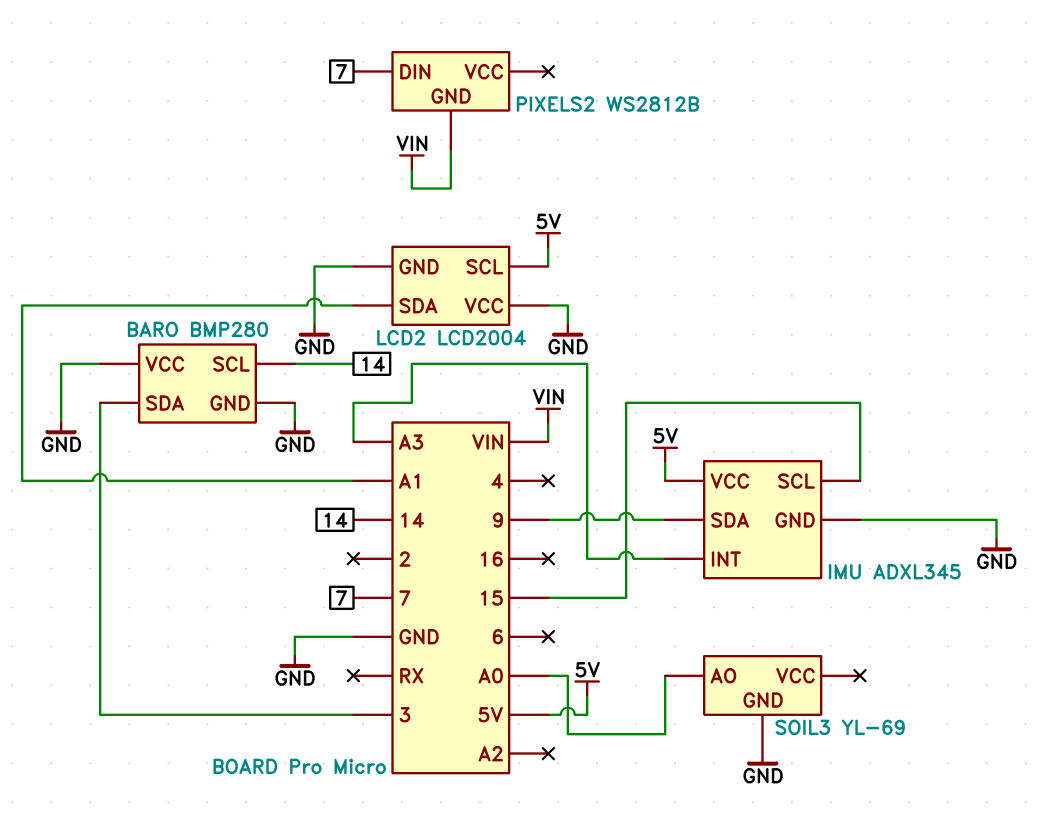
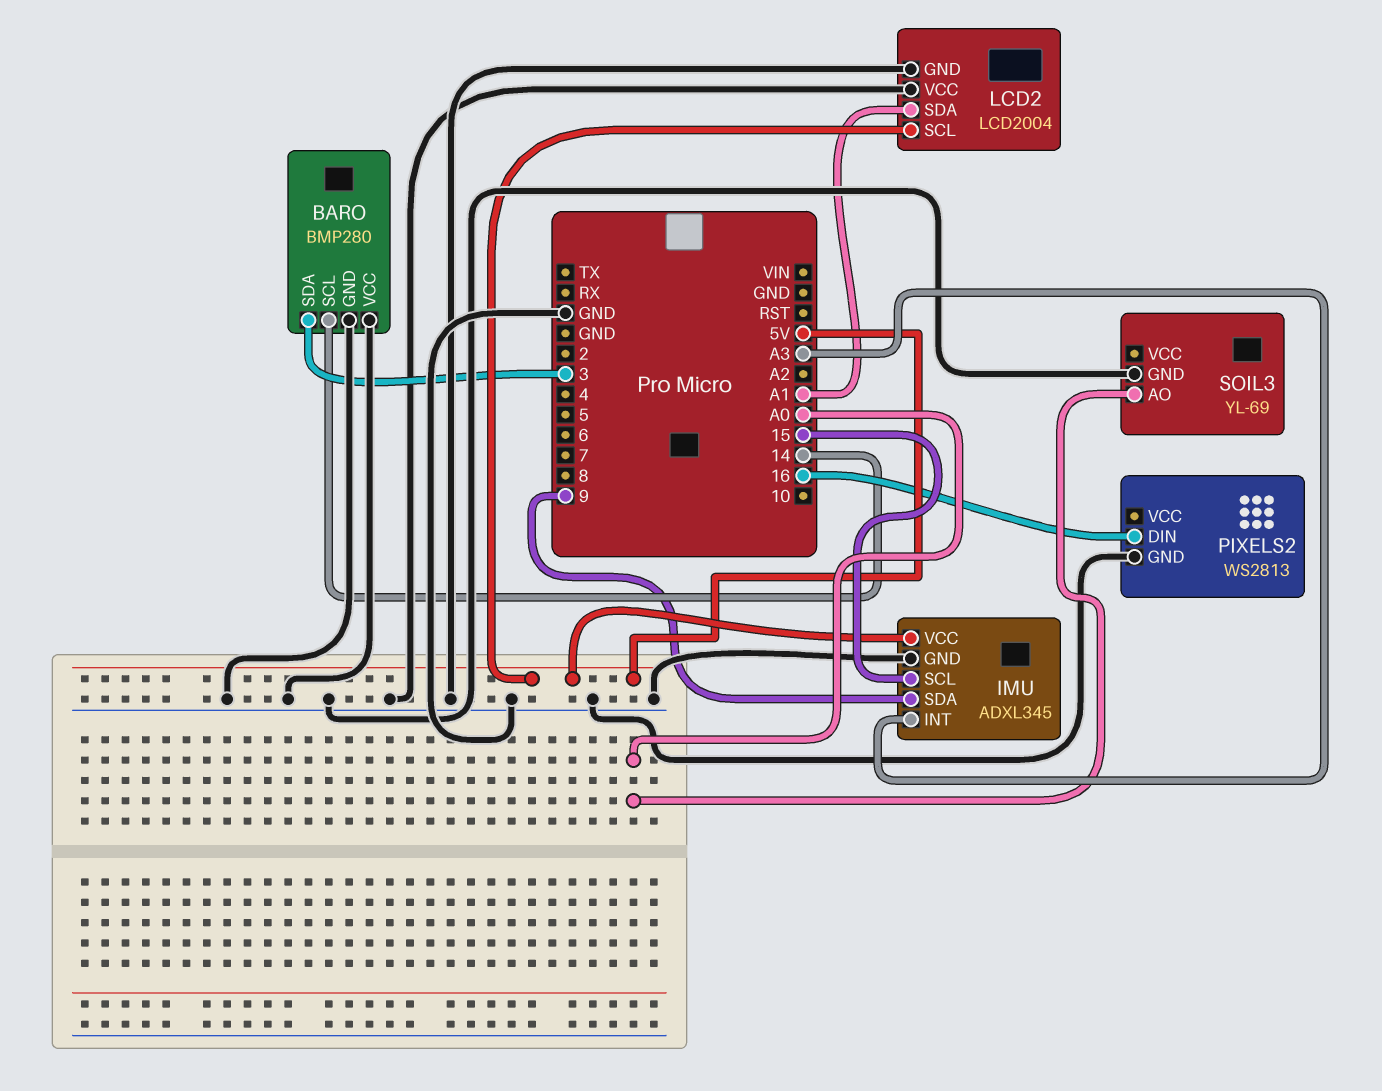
PIXELS2: WS2812B -> WS2813
PIXELS2 pin DIN: 7 -> 16
PIXELS2 pin GND: VIN -> GND

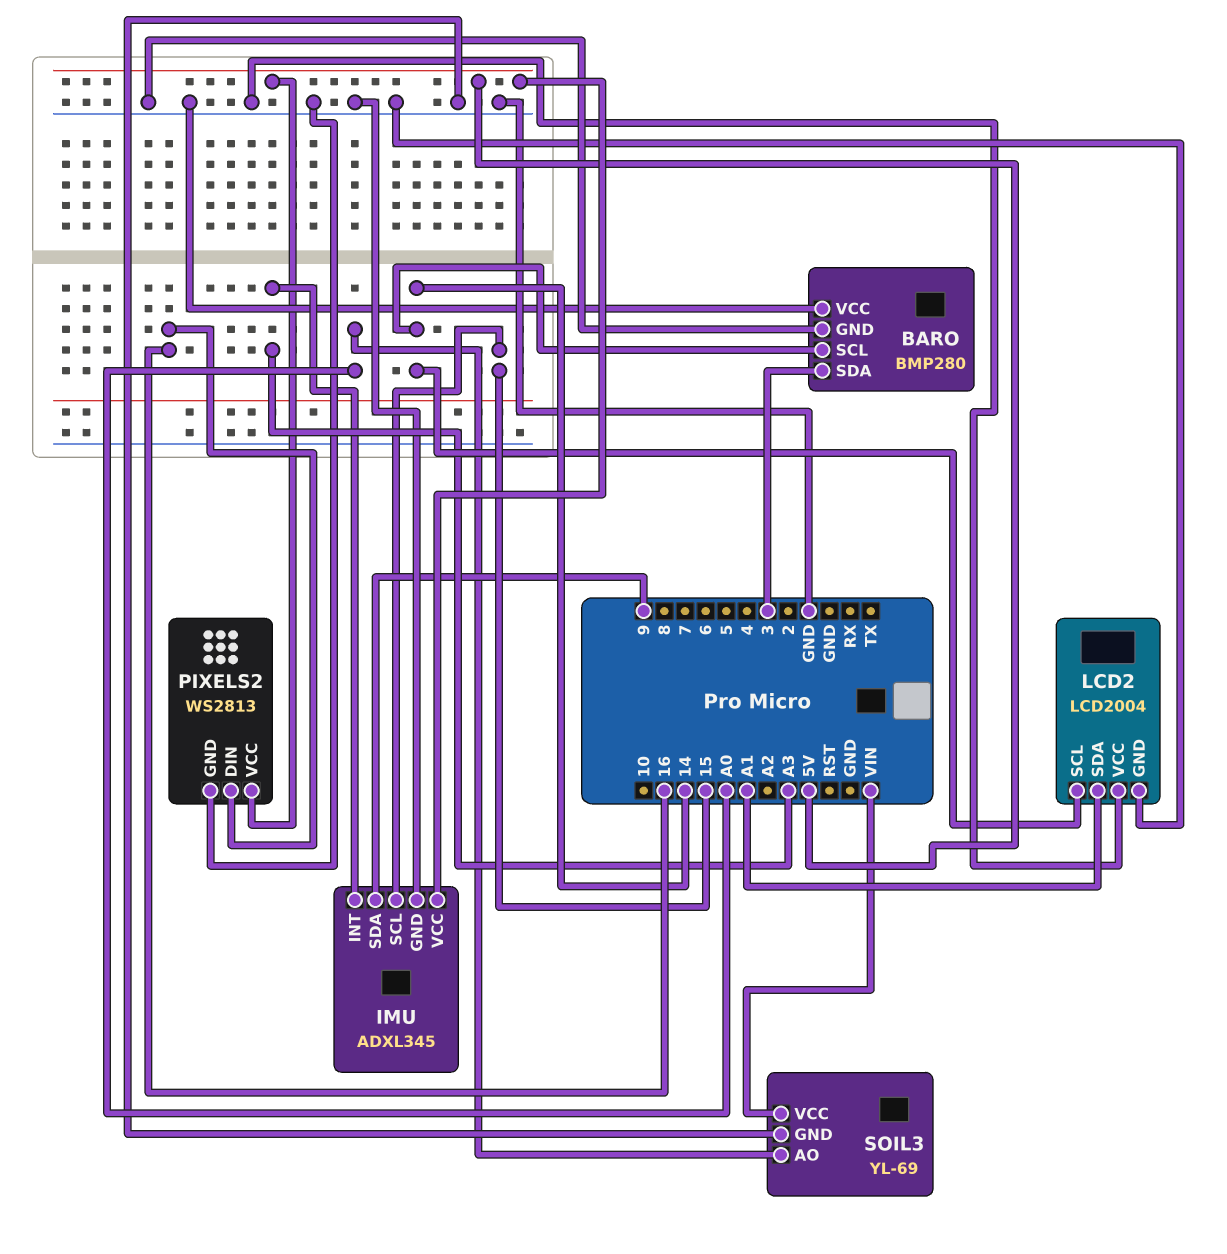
LCD2 pin SCL: 5V -> 14
PIXELS2 pin VCC: none -> 5V
SOIL3 pin VCC: none -> VIN

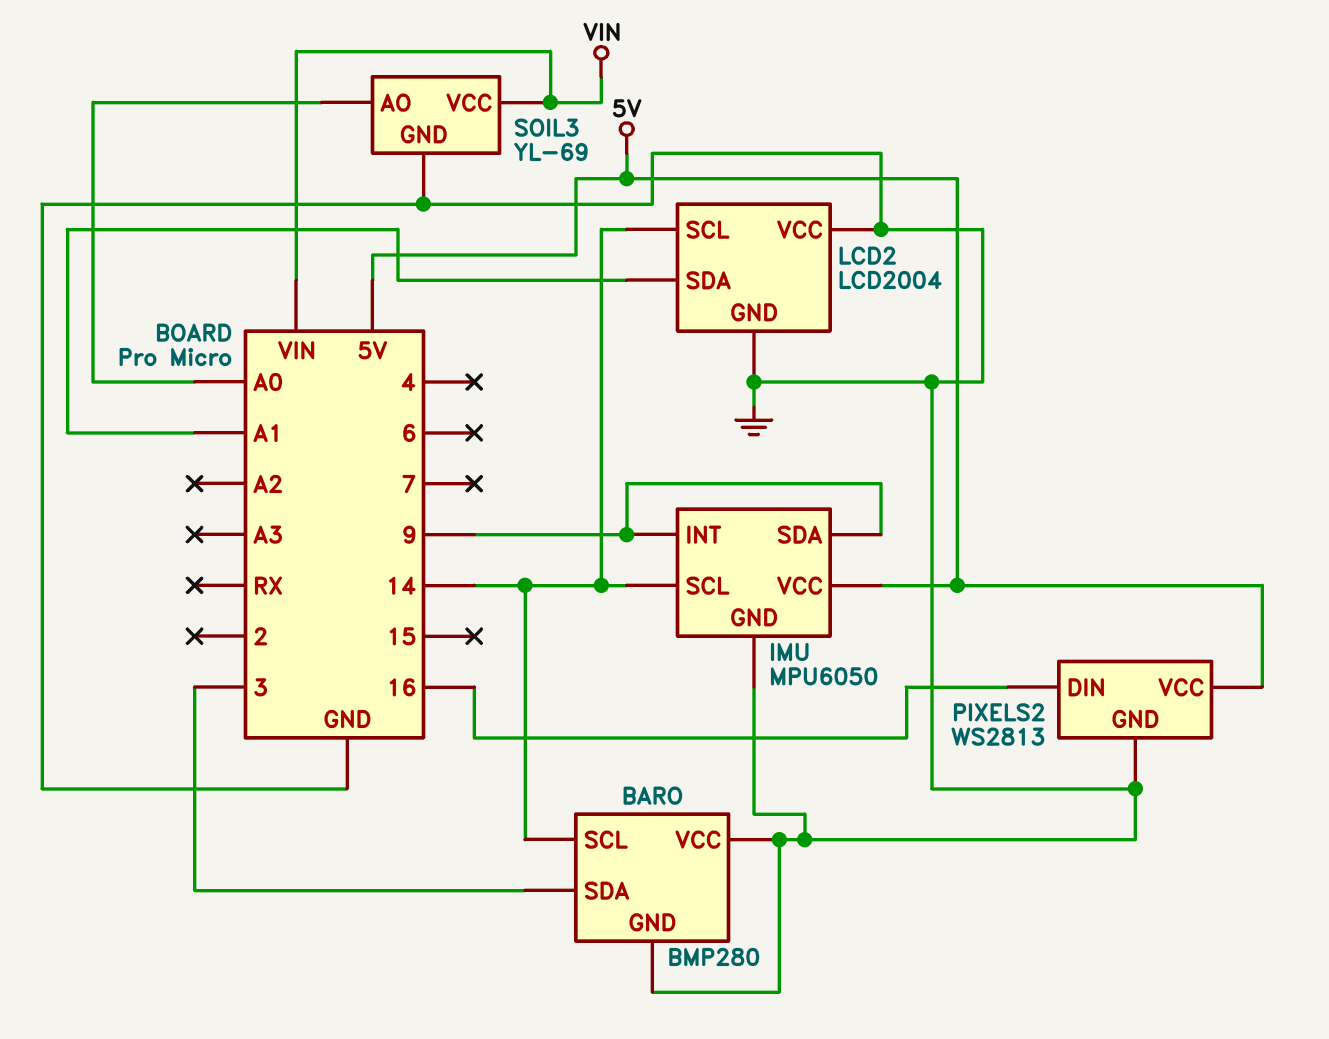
IMU: ADXL345 -> MPU6050
IMU pin INT: A3 -> 9
IMU pin SCL: 15 -> 14

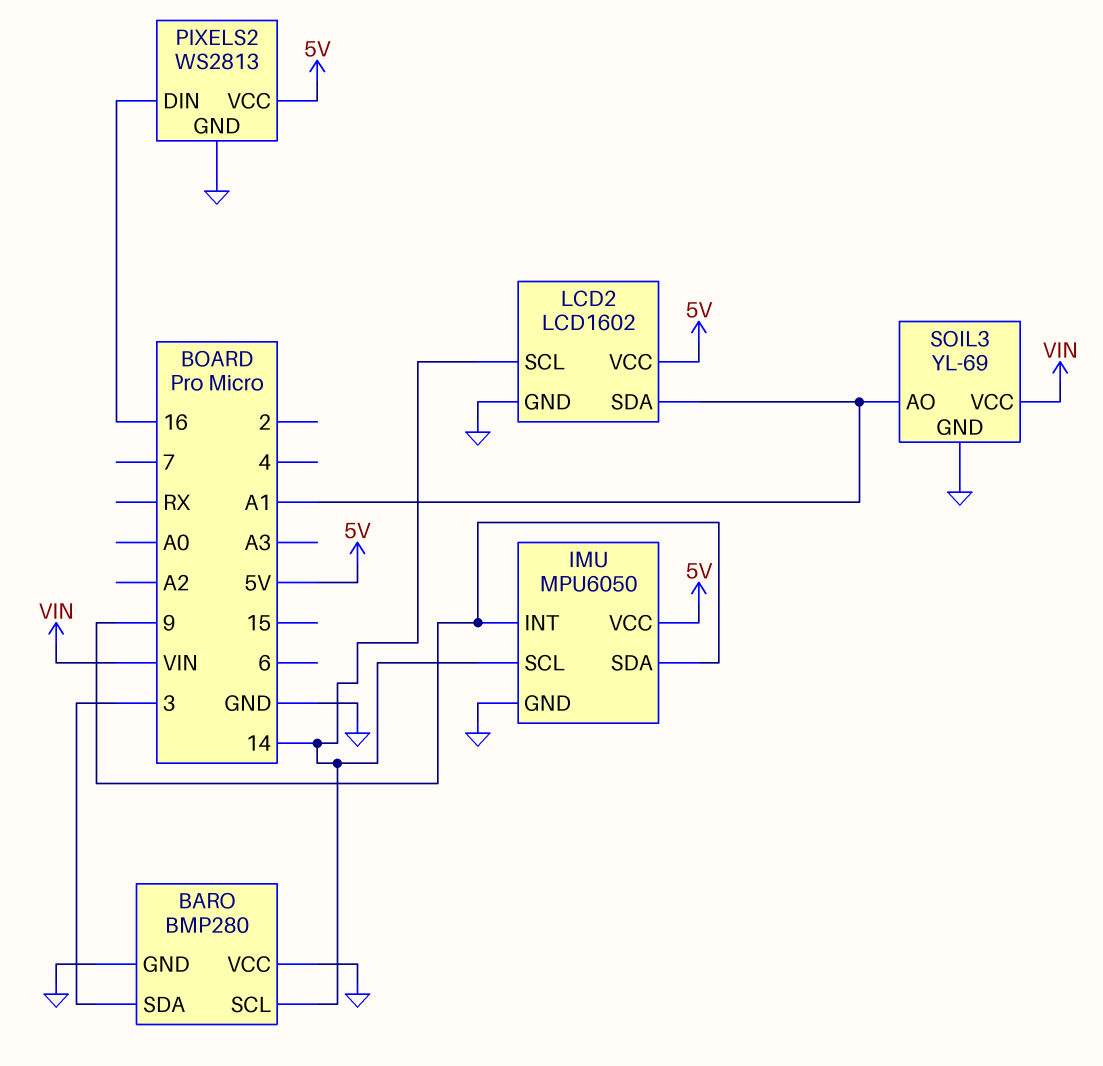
LCD2: LCD2004 -> LCD1602
LCD2 pin VCC: GND -> 5V
SOIL3 pin AO: A0 -> A1

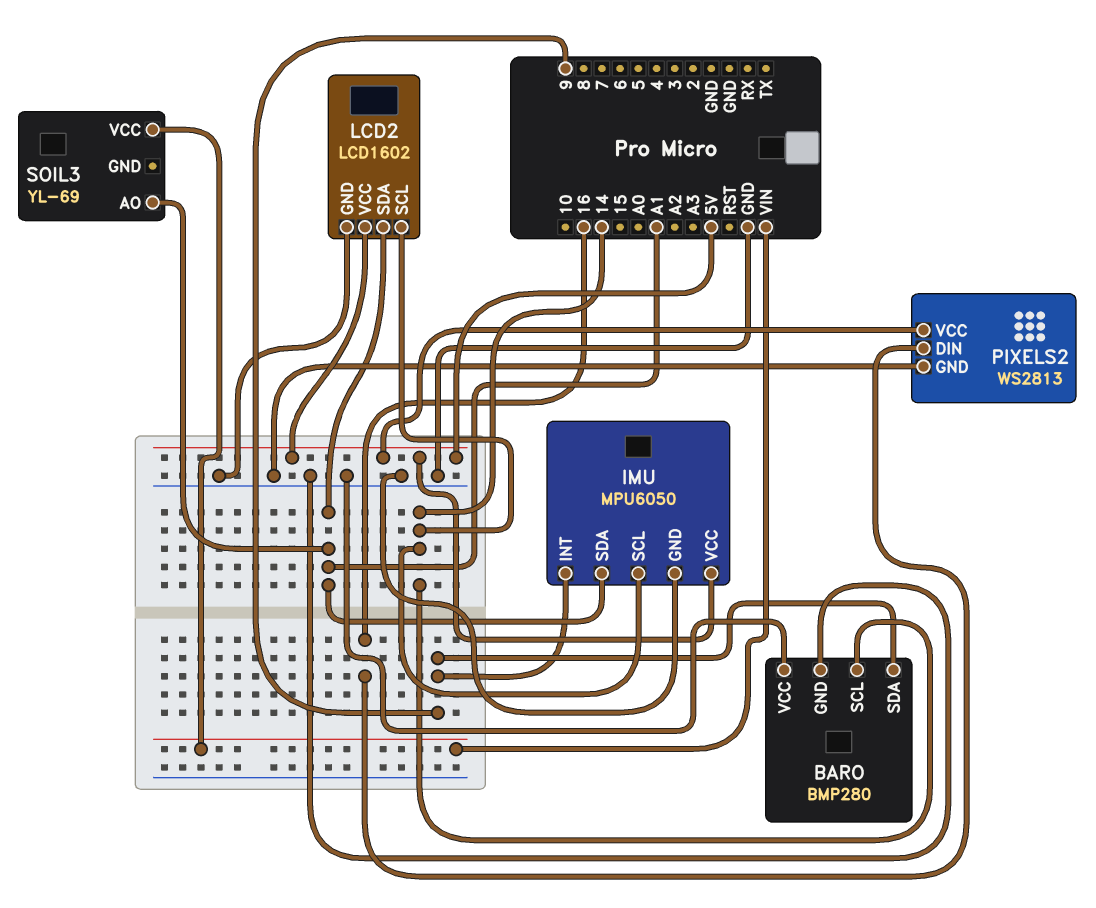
BARO pin SDA: 3 -> 9
IMU pin SDA: 9 -> A1
SOIL3 pin GND: GND -> none

